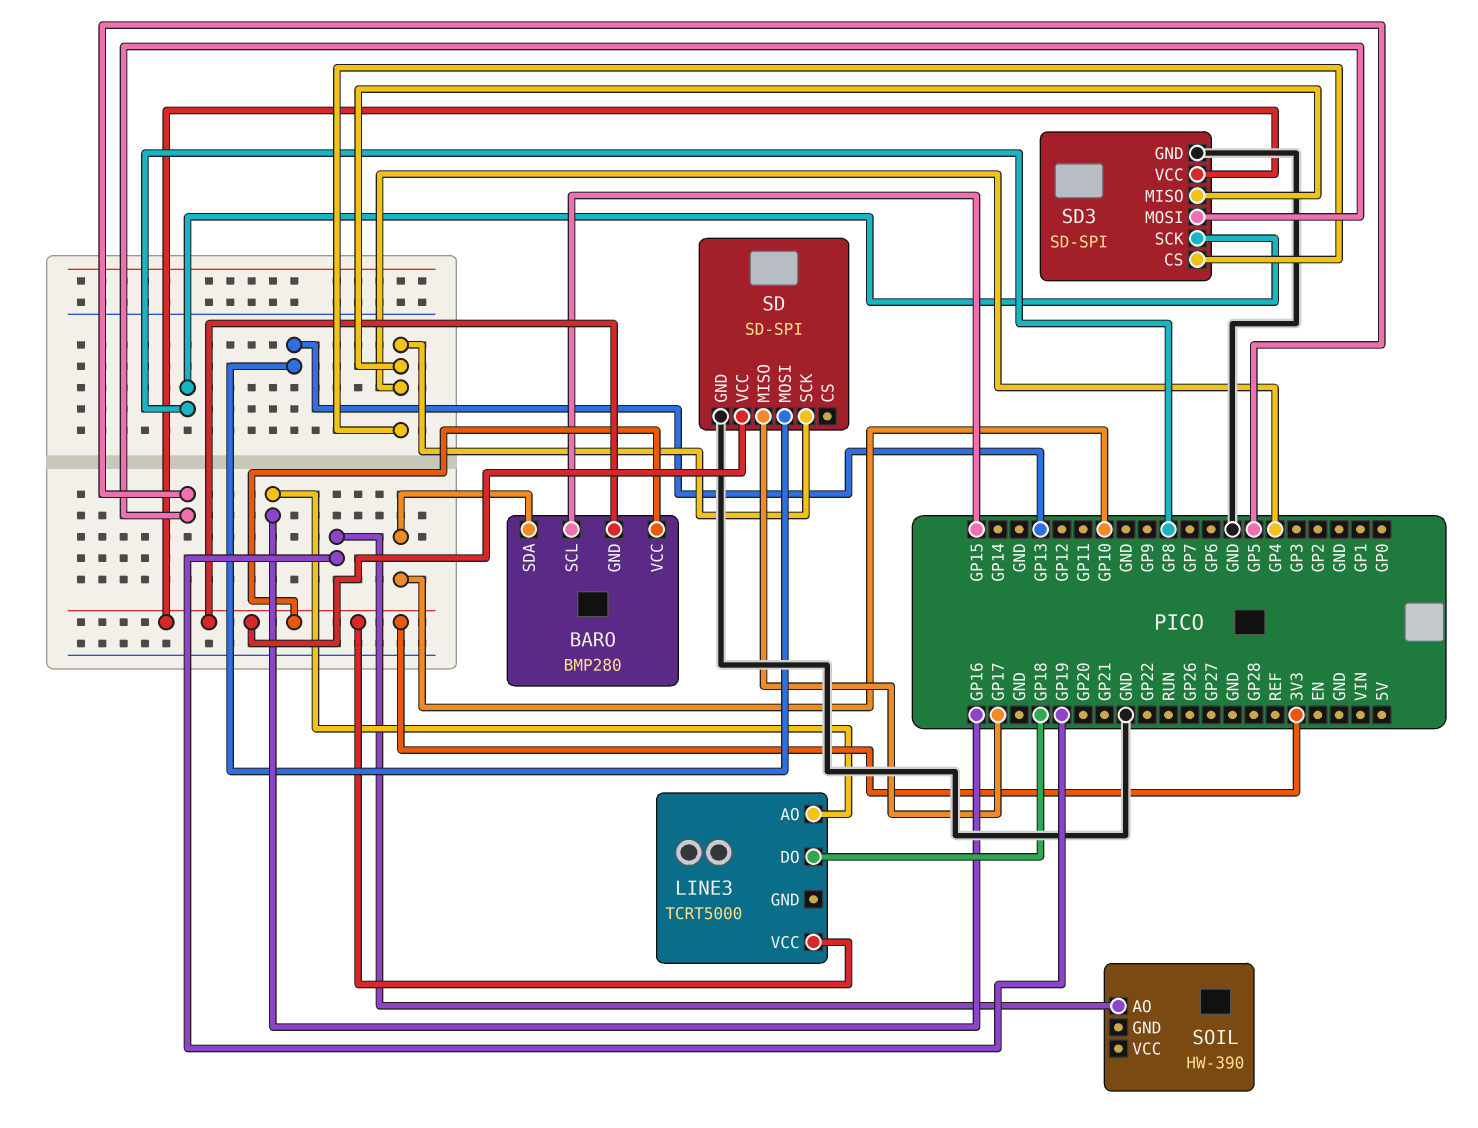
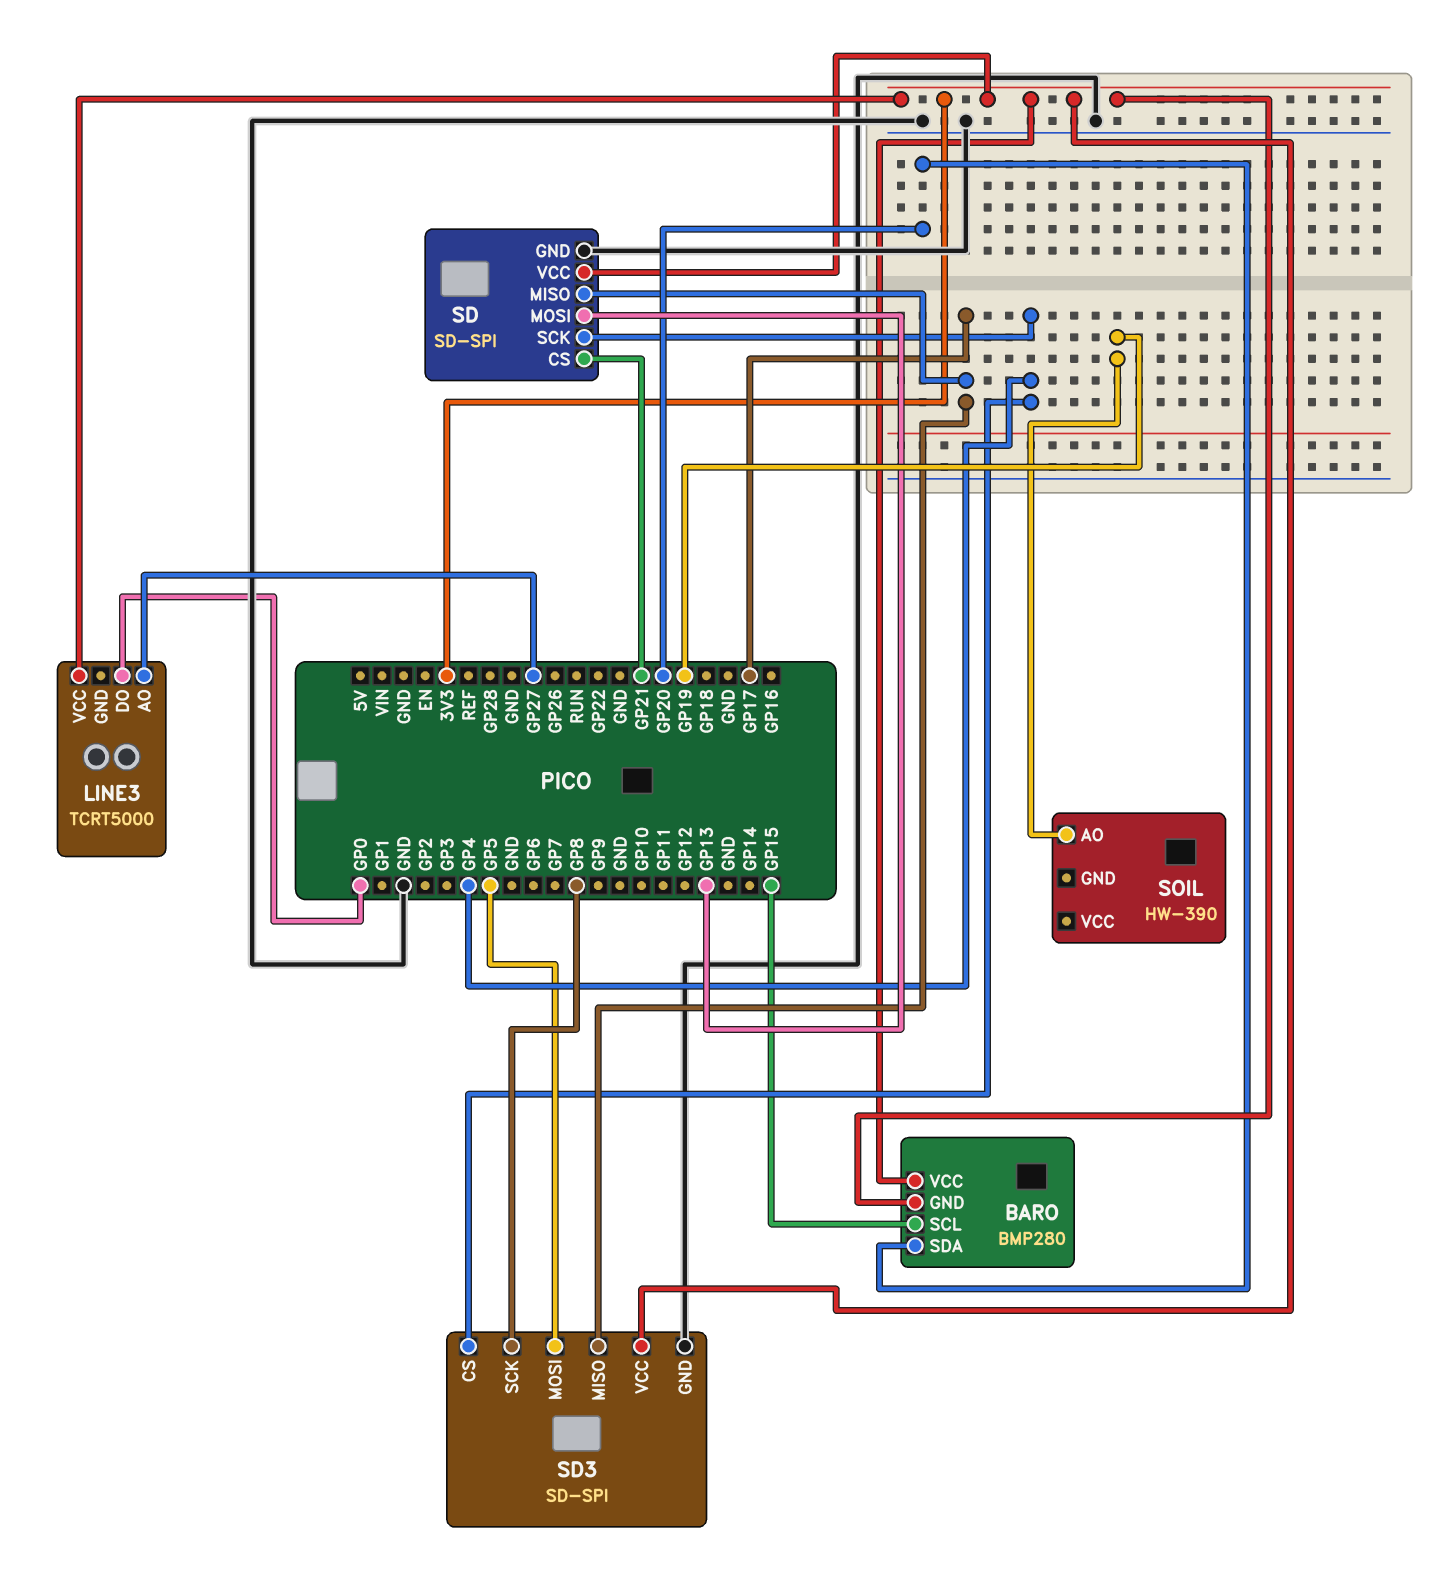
BARO pin SDA: GP10 -> GP20
LINE3 pin AO: GP16 -> GP27
LINE3 pin DO: GP18 -> GP0
SD pin CS: none -> GP21
SD3 pin MISO: GP4 -> GP17

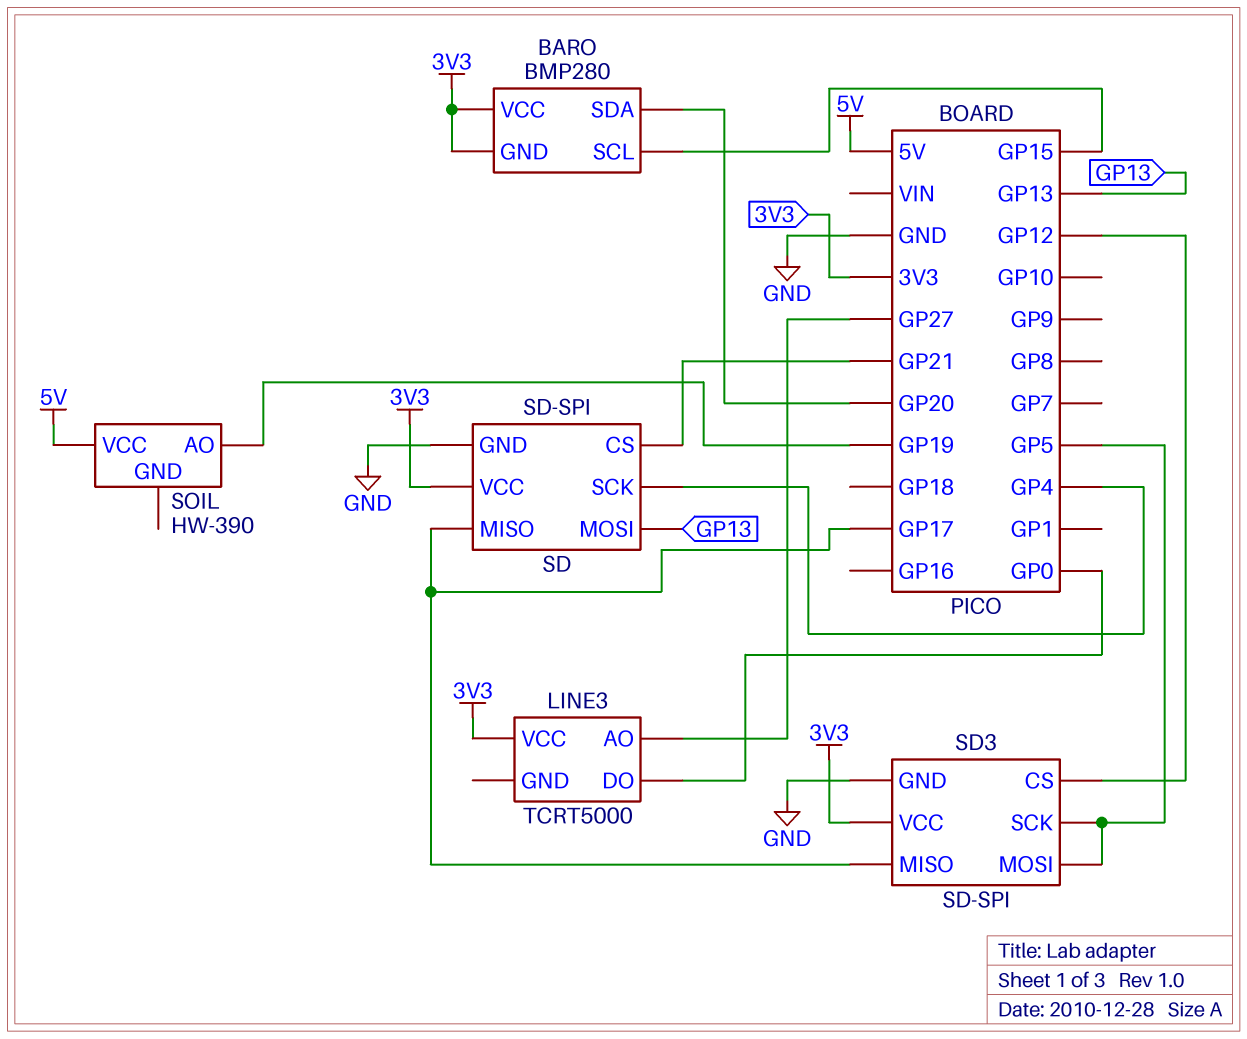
SD3 pin CS: GP4 -> GP12
SD3 pin SCK: GP8 -> GP5
SOIL pin VCC: none -> 5V

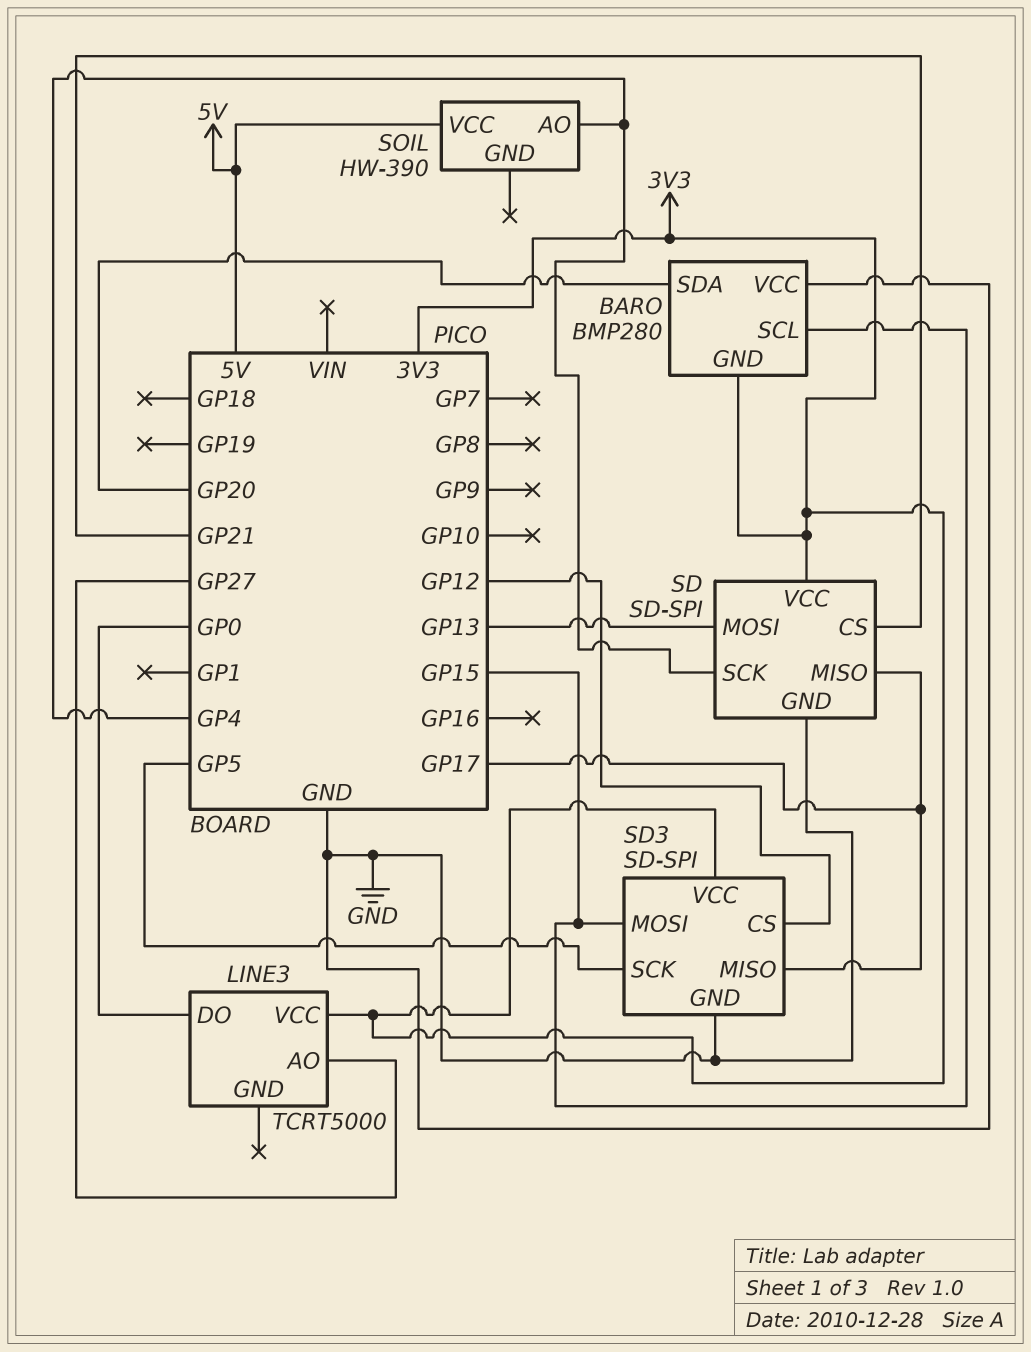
BARO pin VCC: 3V3 -> GND
SD3 pin MOSI: GP5 -> GP15
SOIL pin AO: GP19 -> GP4

